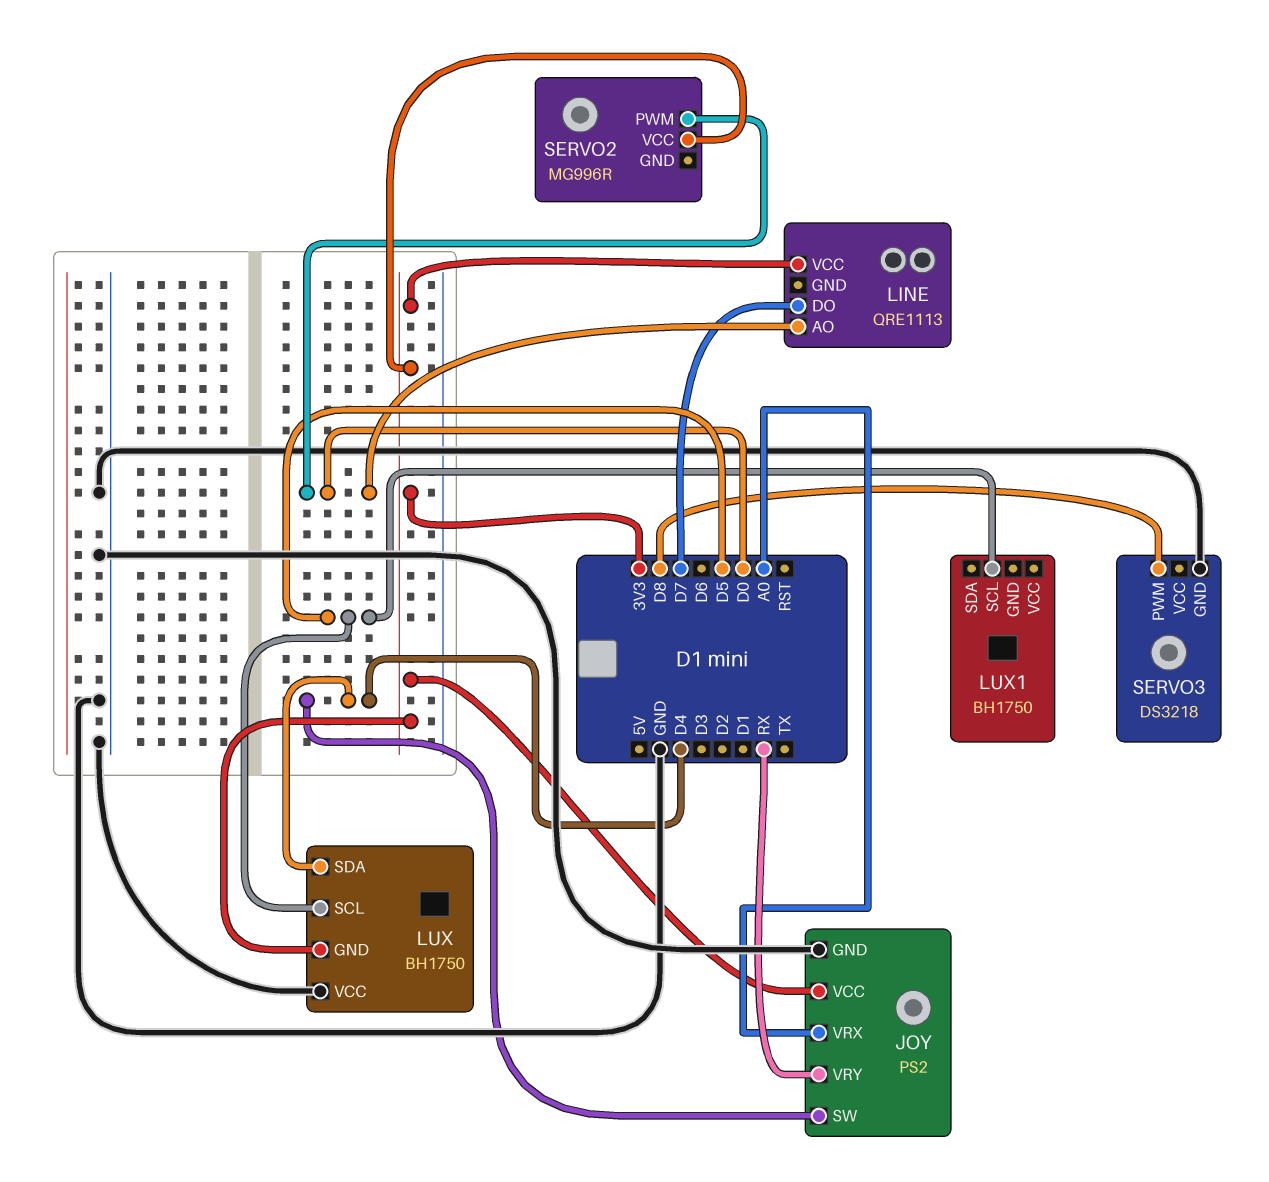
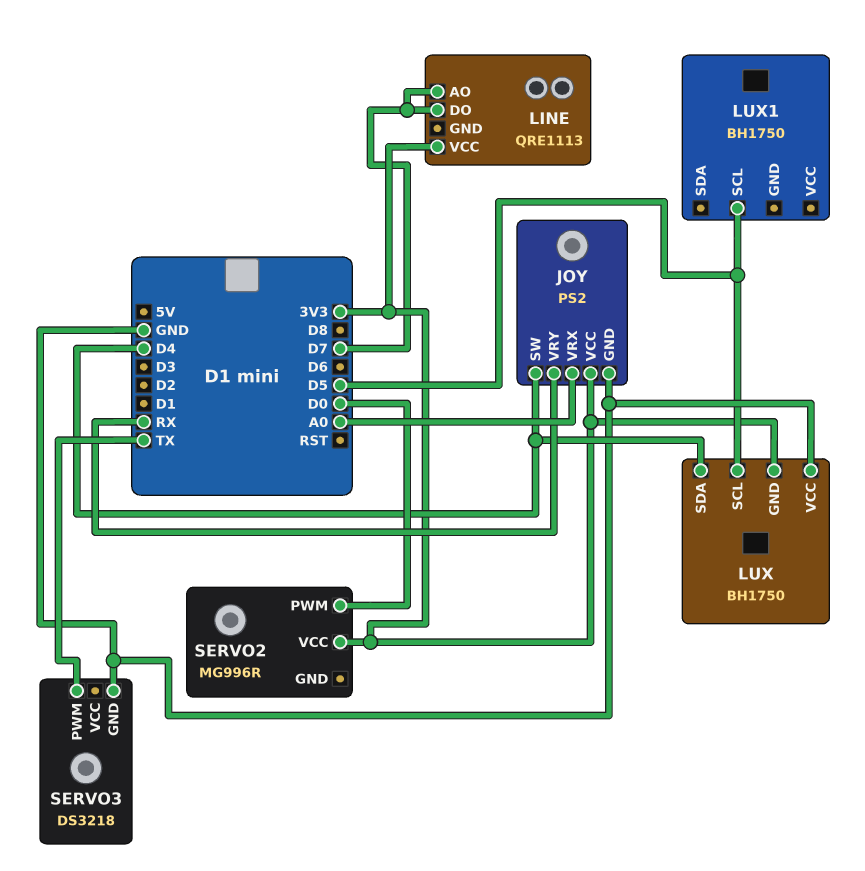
LINE pin AO: D0 -> D7
SERVO3 pin PWM: D8 -> TX

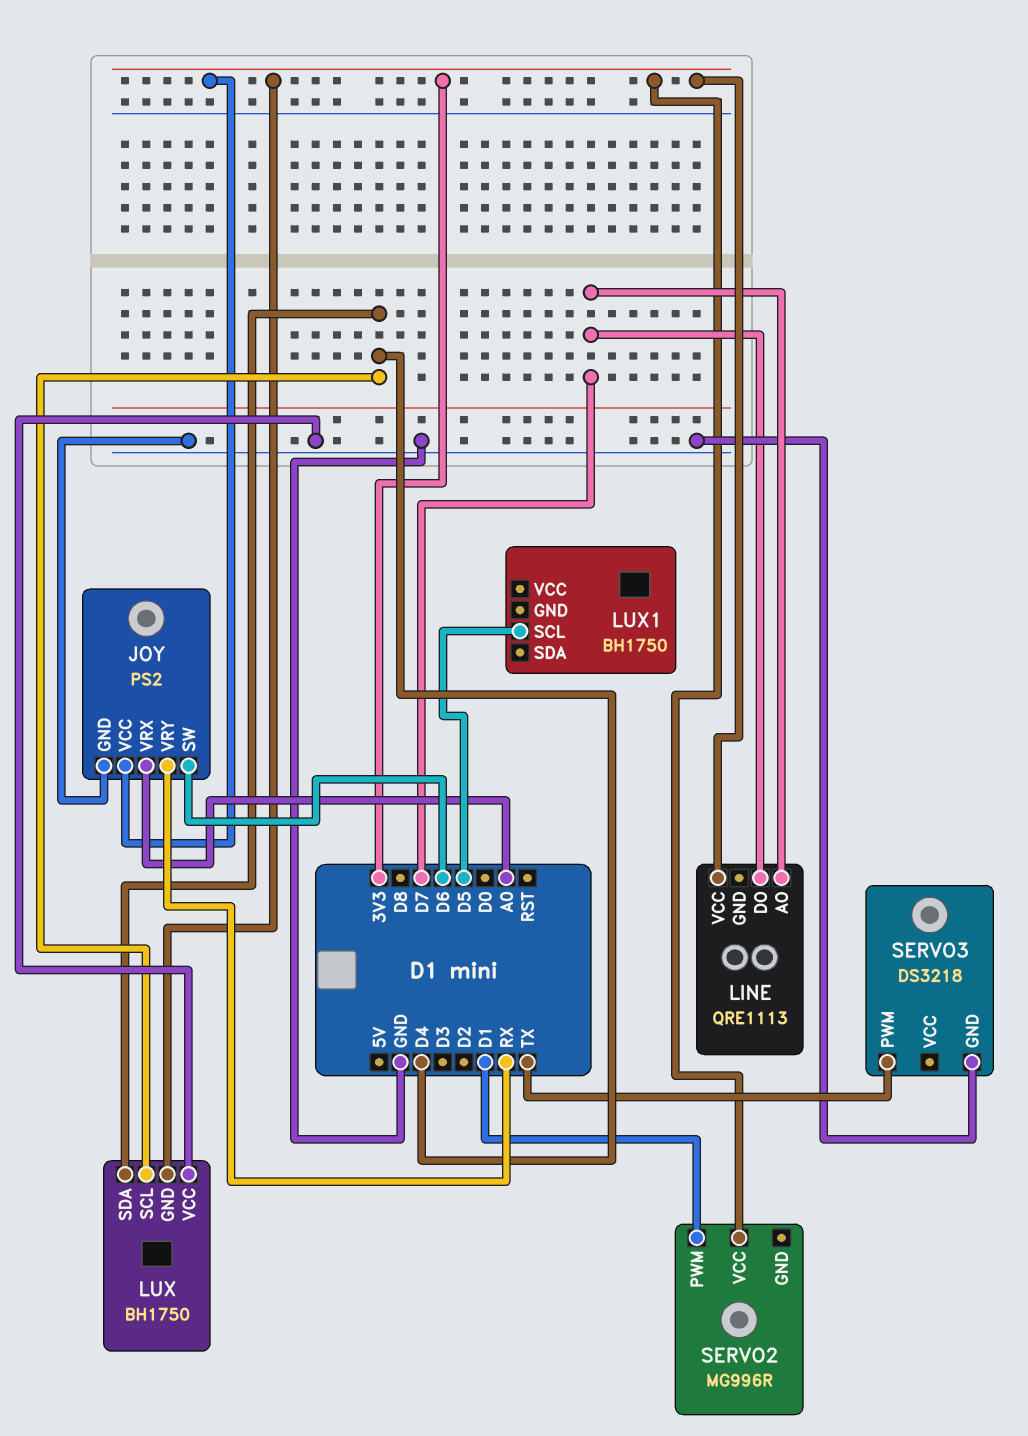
JOY pin SW: D4 -> D6
LUX pin SCL: D5 -> D4
SERVO2 pin PWM: D0 -> D1

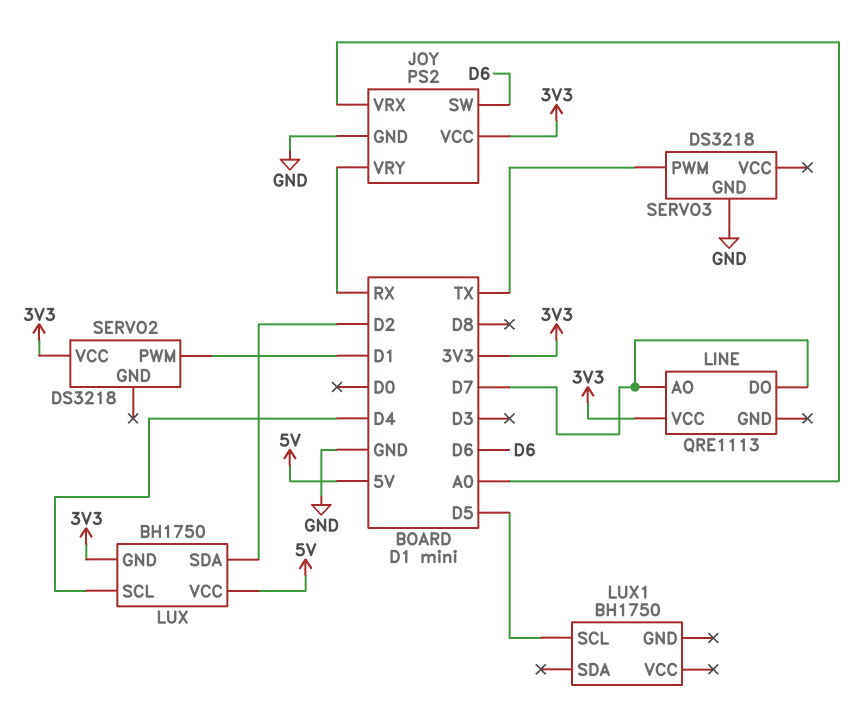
LUX pin SDA: D4 -> D2
LUX pin VCC: GND -> 5V
SERVO2: MG996R -> DS3218

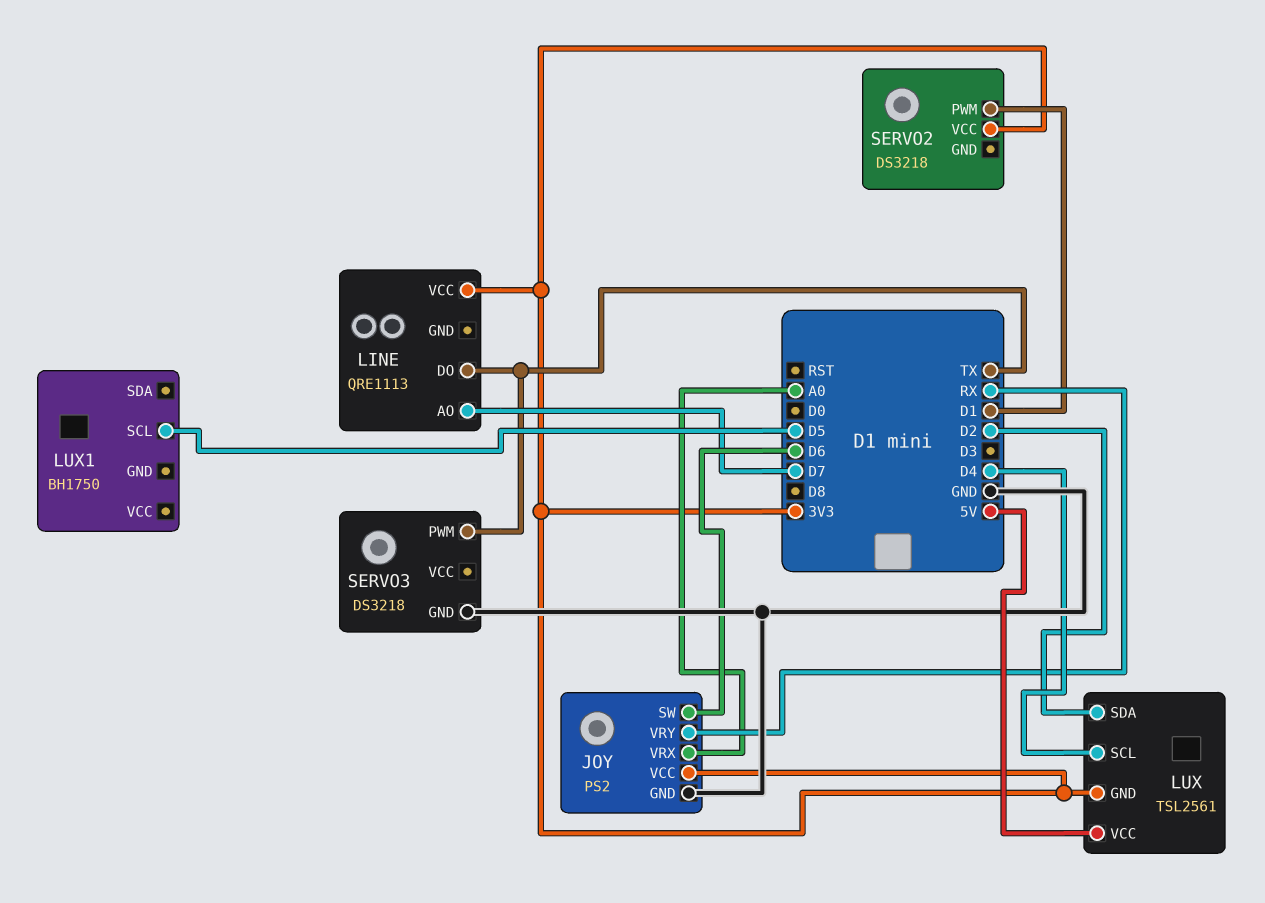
LINE pin DO: D7 -> TX
LUX: BH1750 -> TSL2561

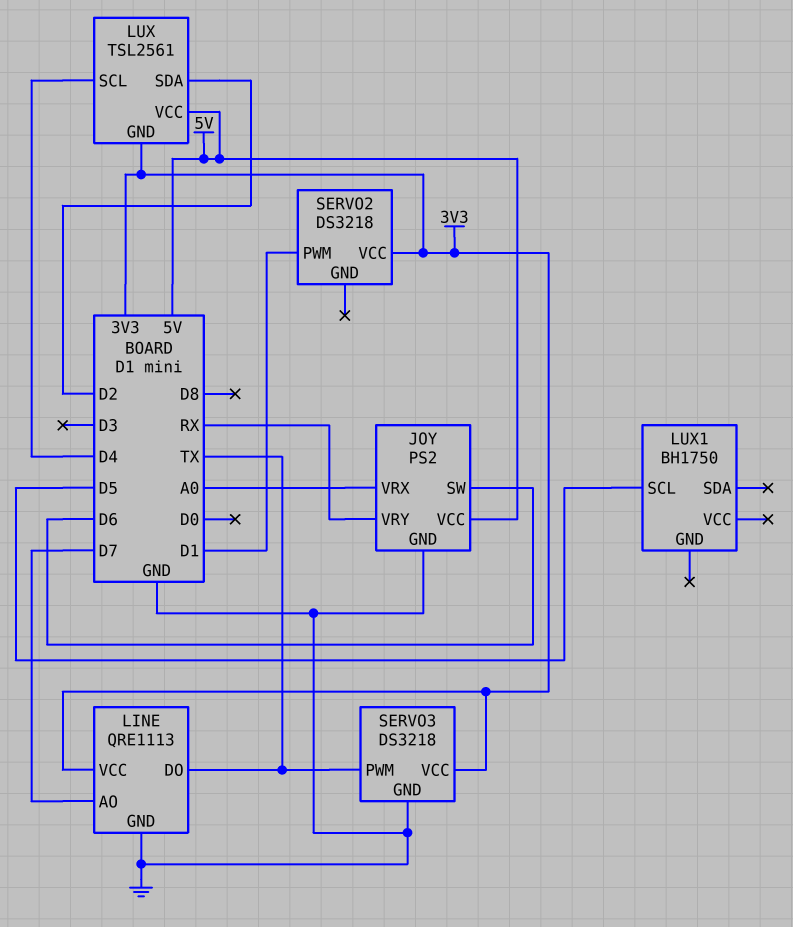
JOY pin VCC: 3V3 -> 5V
LINE pin GND: none -> GND
SERVO3 pin VCC: none -> 3V3

